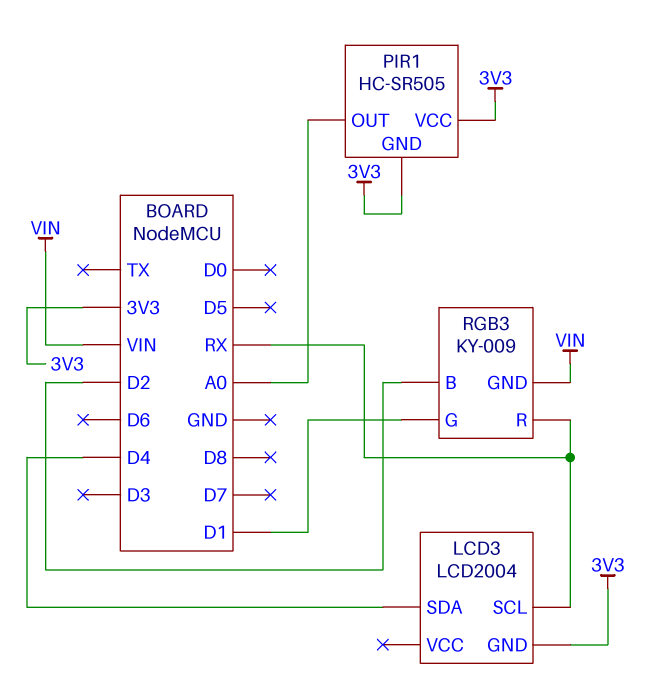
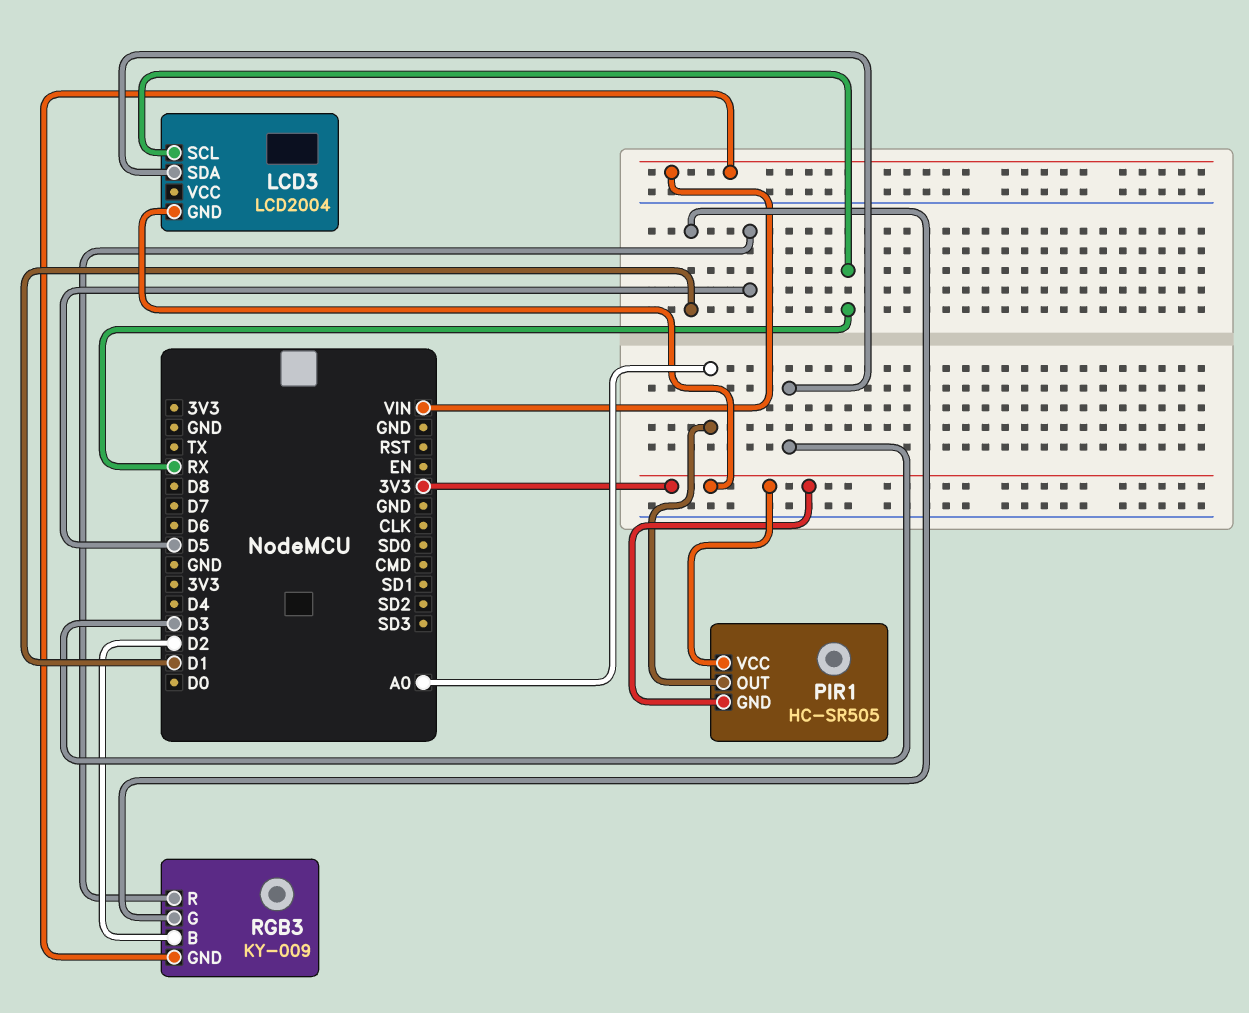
LCD3 pin SDA: D4 -> D3
RGB3 pin R: RX -> D5

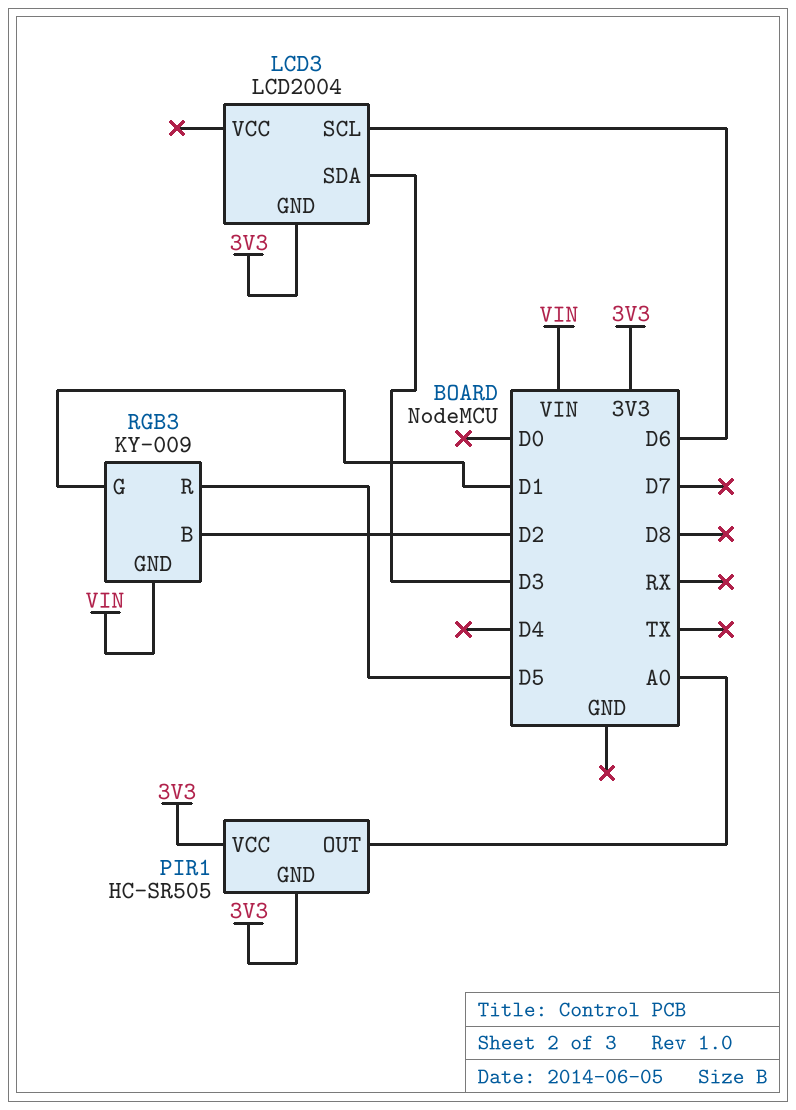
LCD3 pin SCL: RX -> D6

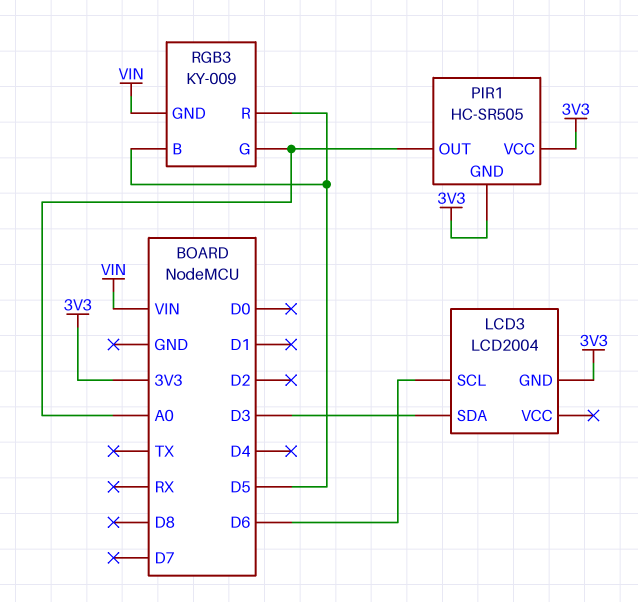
RGB3 pin B: D2 -> D5
RGB3 pin G: D1 -> A0

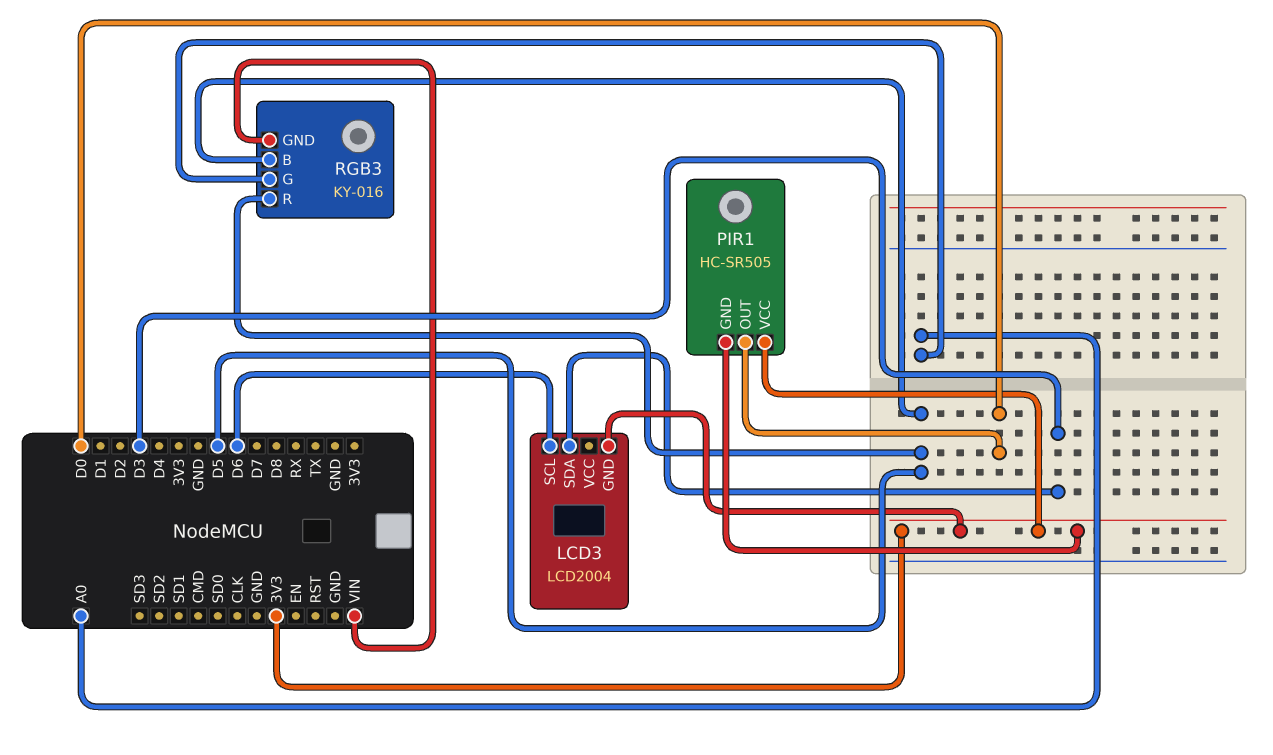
PIR1 pin OUT: A0 -> D0
RGB3: KY-009 -> KY-016

